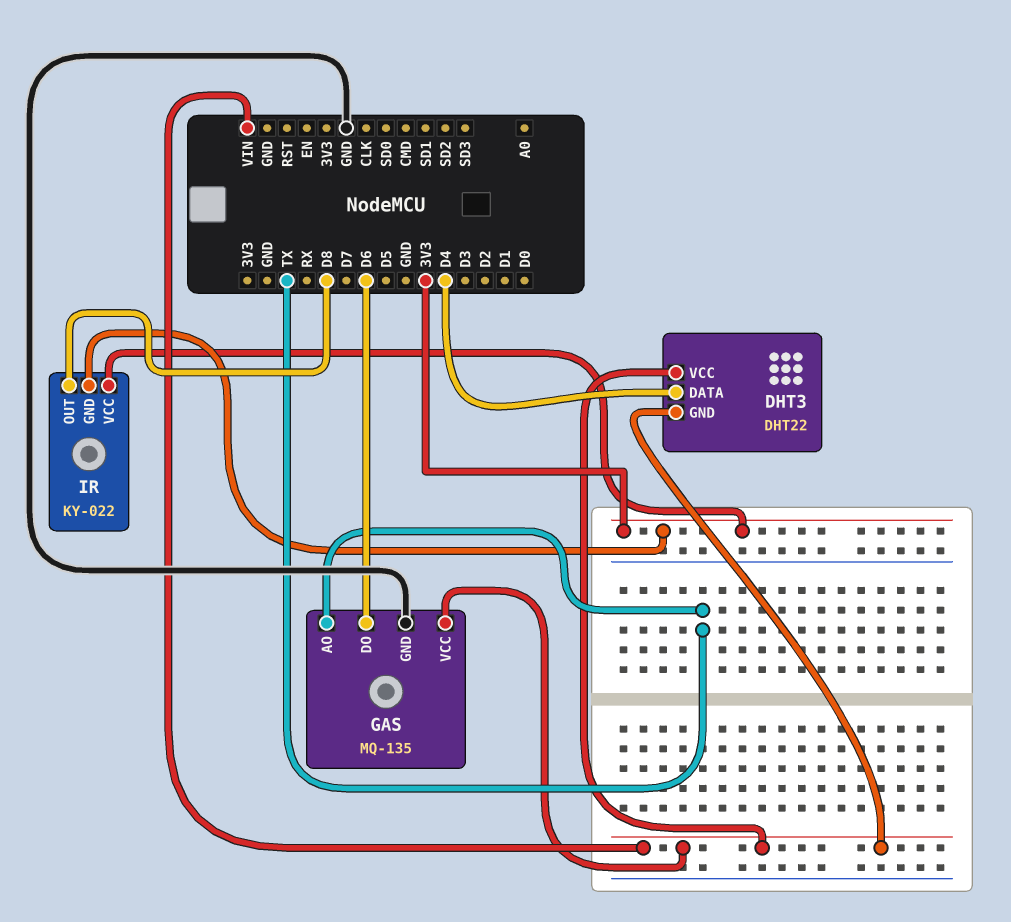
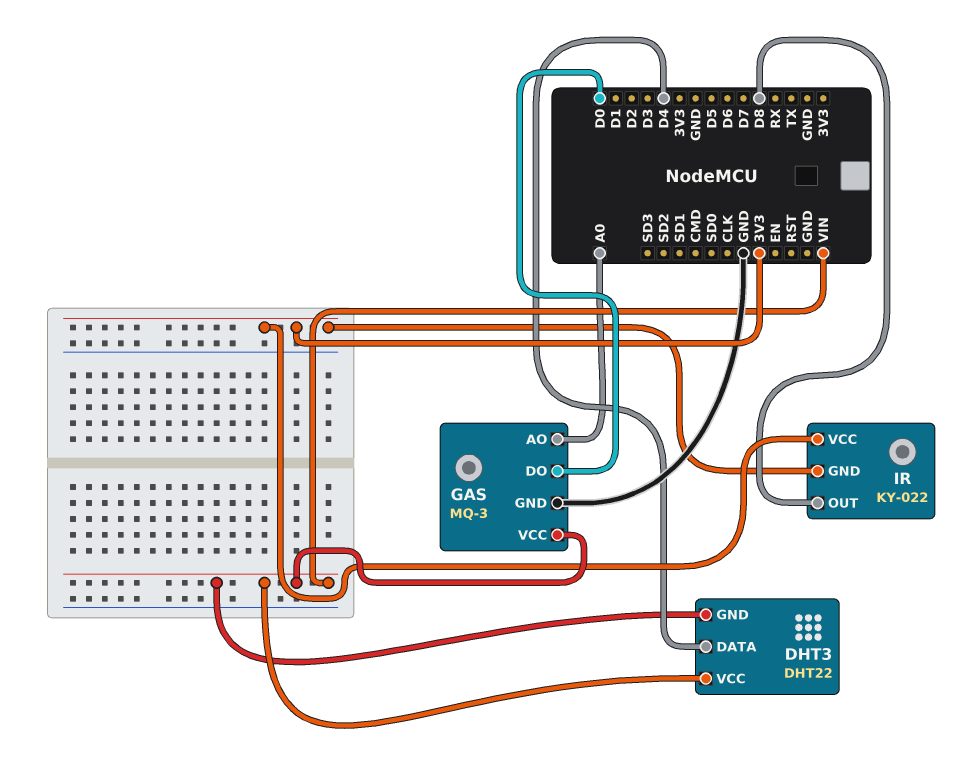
GAS: MQ-135 -> MQ-3
GAS pin AO: TX -> A0
GAS pin DO: D6 -> D0

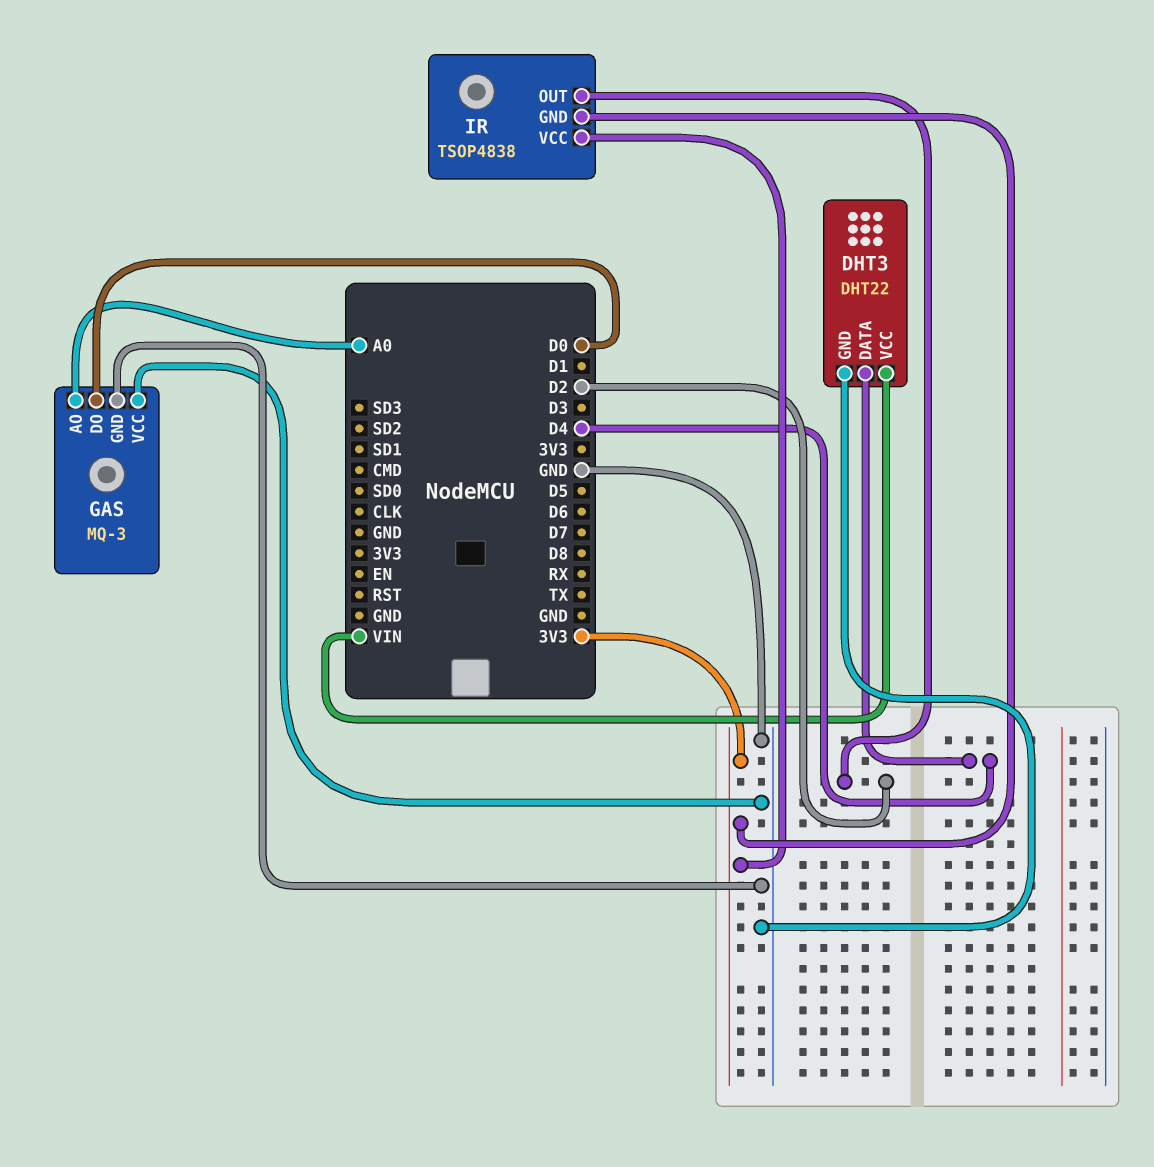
DHT3 pin GND: VIN -> GND
GAS pin VCC: VIN -> GND
IR: KY-022 -> TSOP4838
IR pin OUT: D8 -> D2

